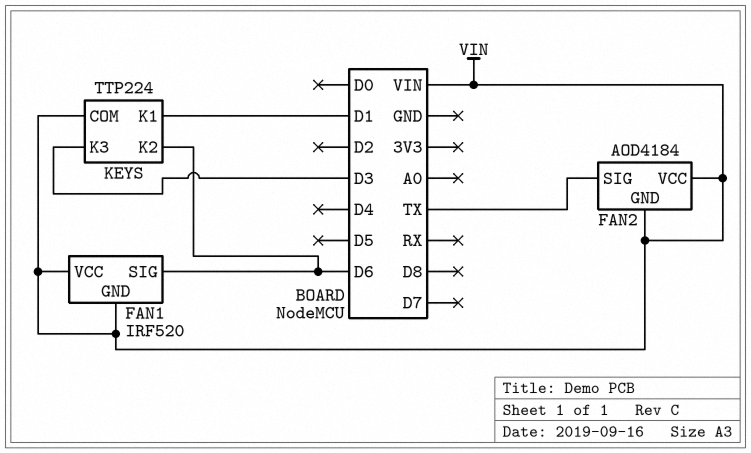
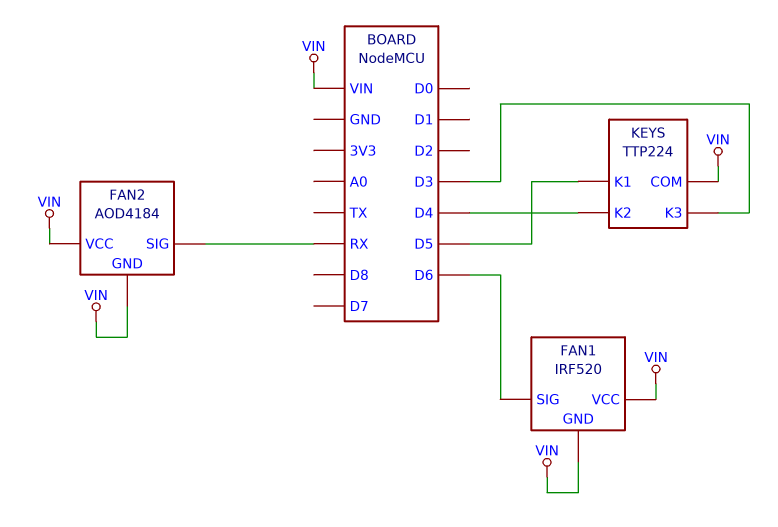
FAN2 pin SIG: TX -> RX
KEYS pin K1: D1 -> D5
KEYS pin K2: D6 -> D4

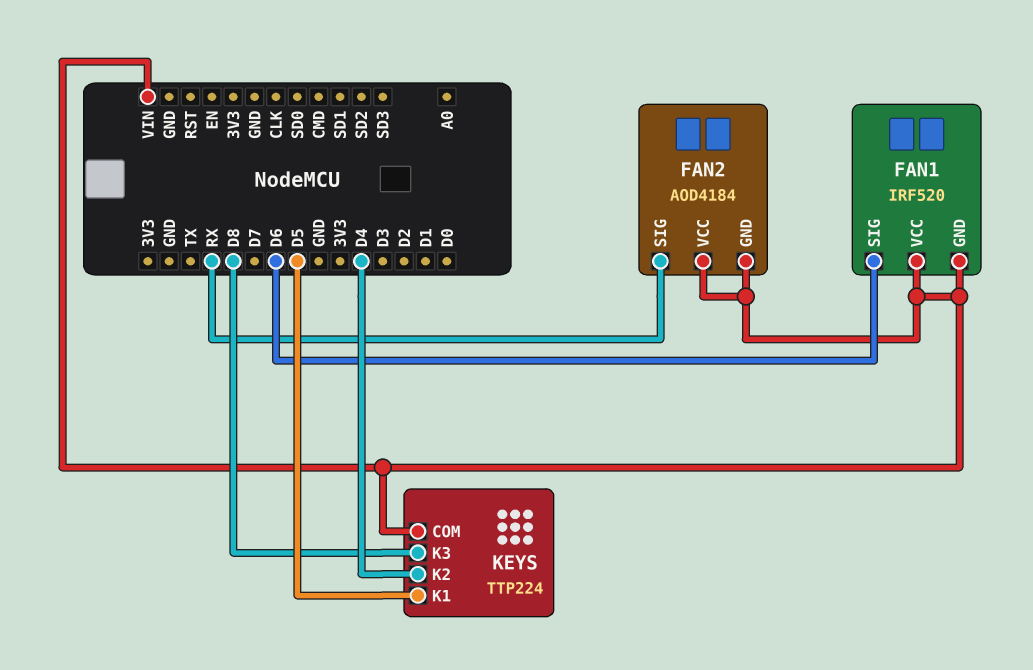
KEYS pin K3: D3 -> D8

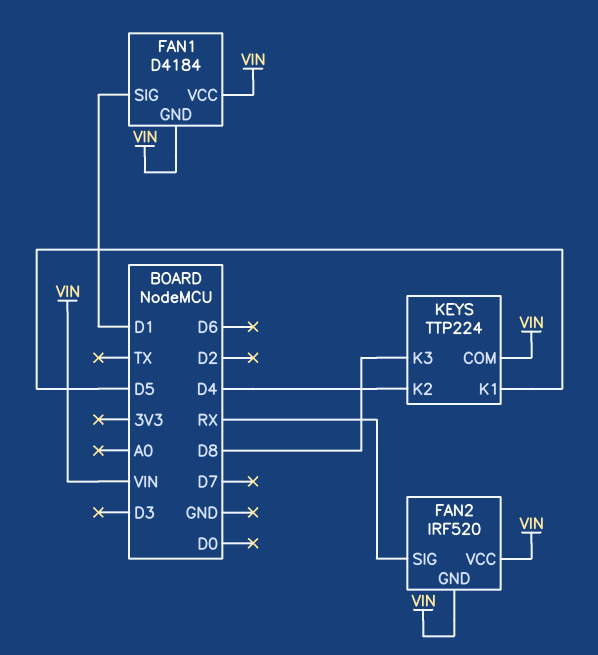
FAN1: IRF520 -> D4184
FAN1 pin SIG: D6 -> D1
FAN2: AOD4184 -> IRF520

